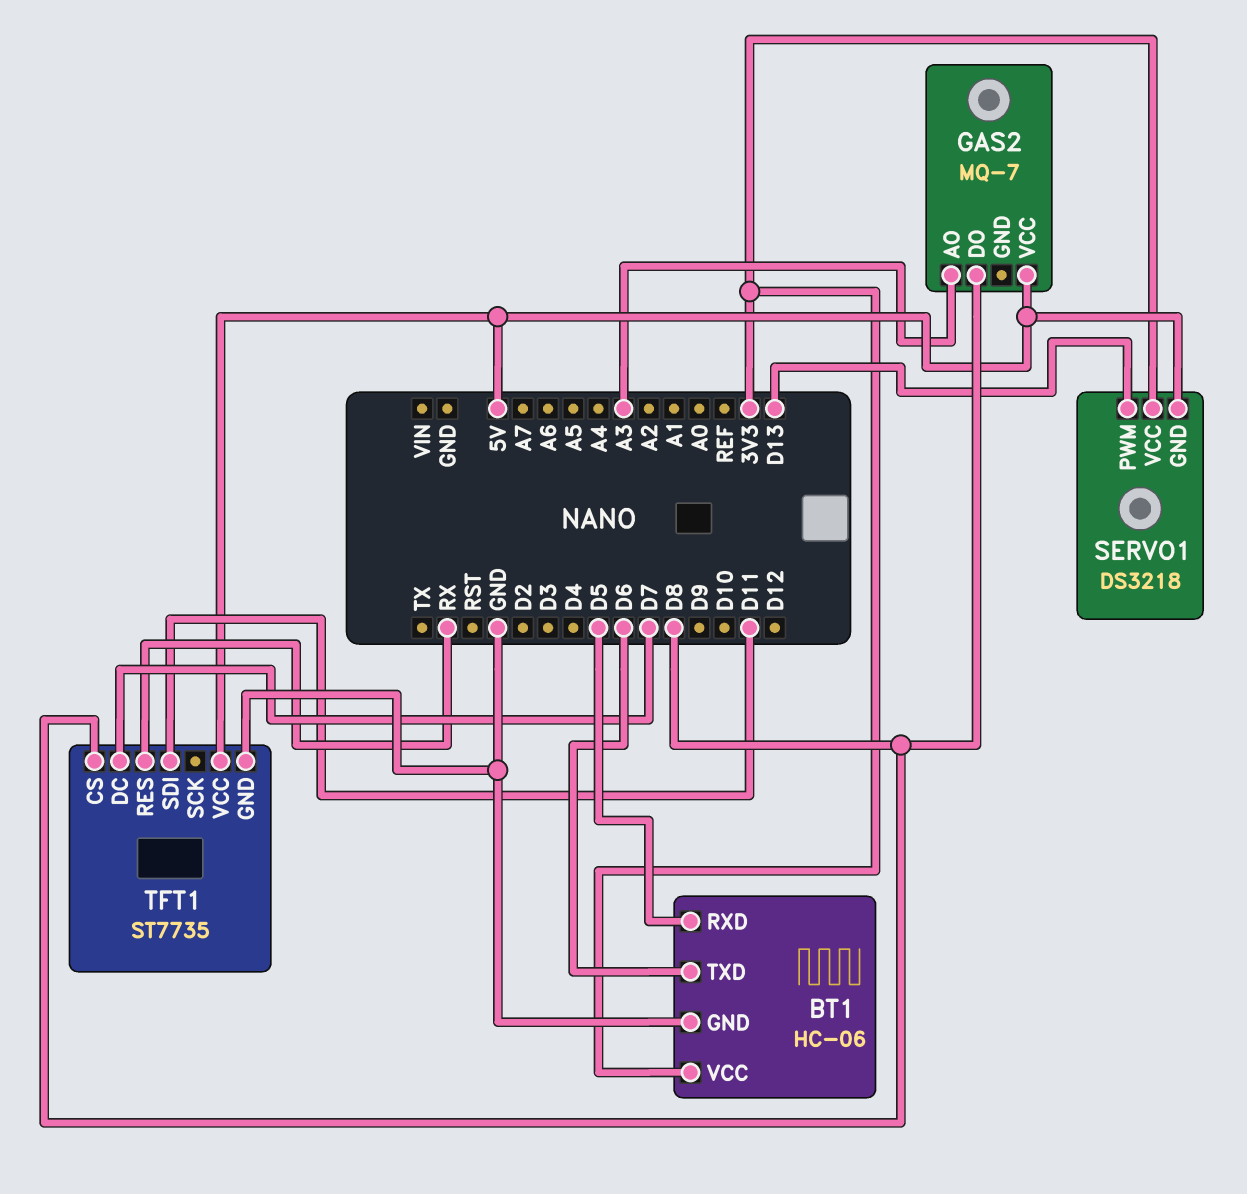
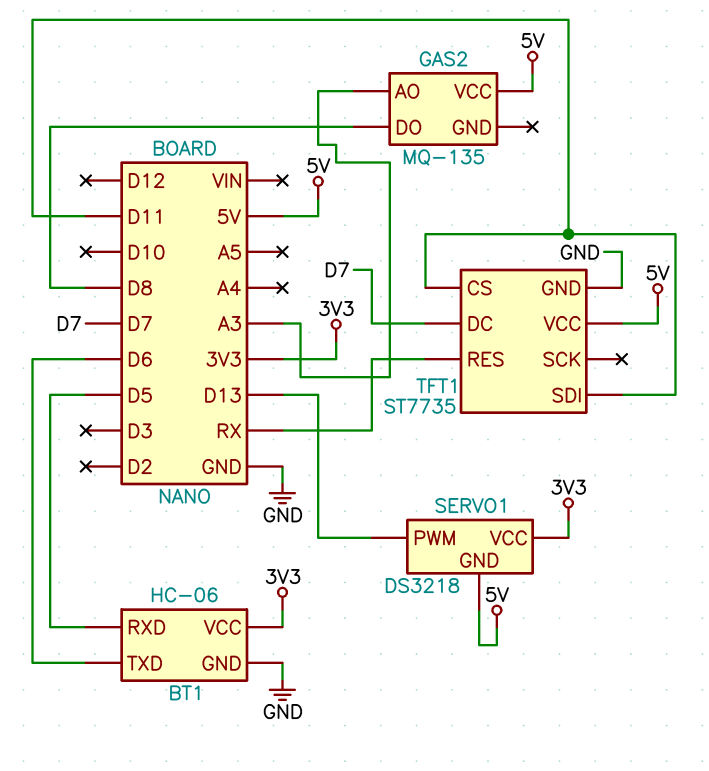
GAS2: MQ-7 -> MQ-135
TFT1 pin CS: D8 -> D11

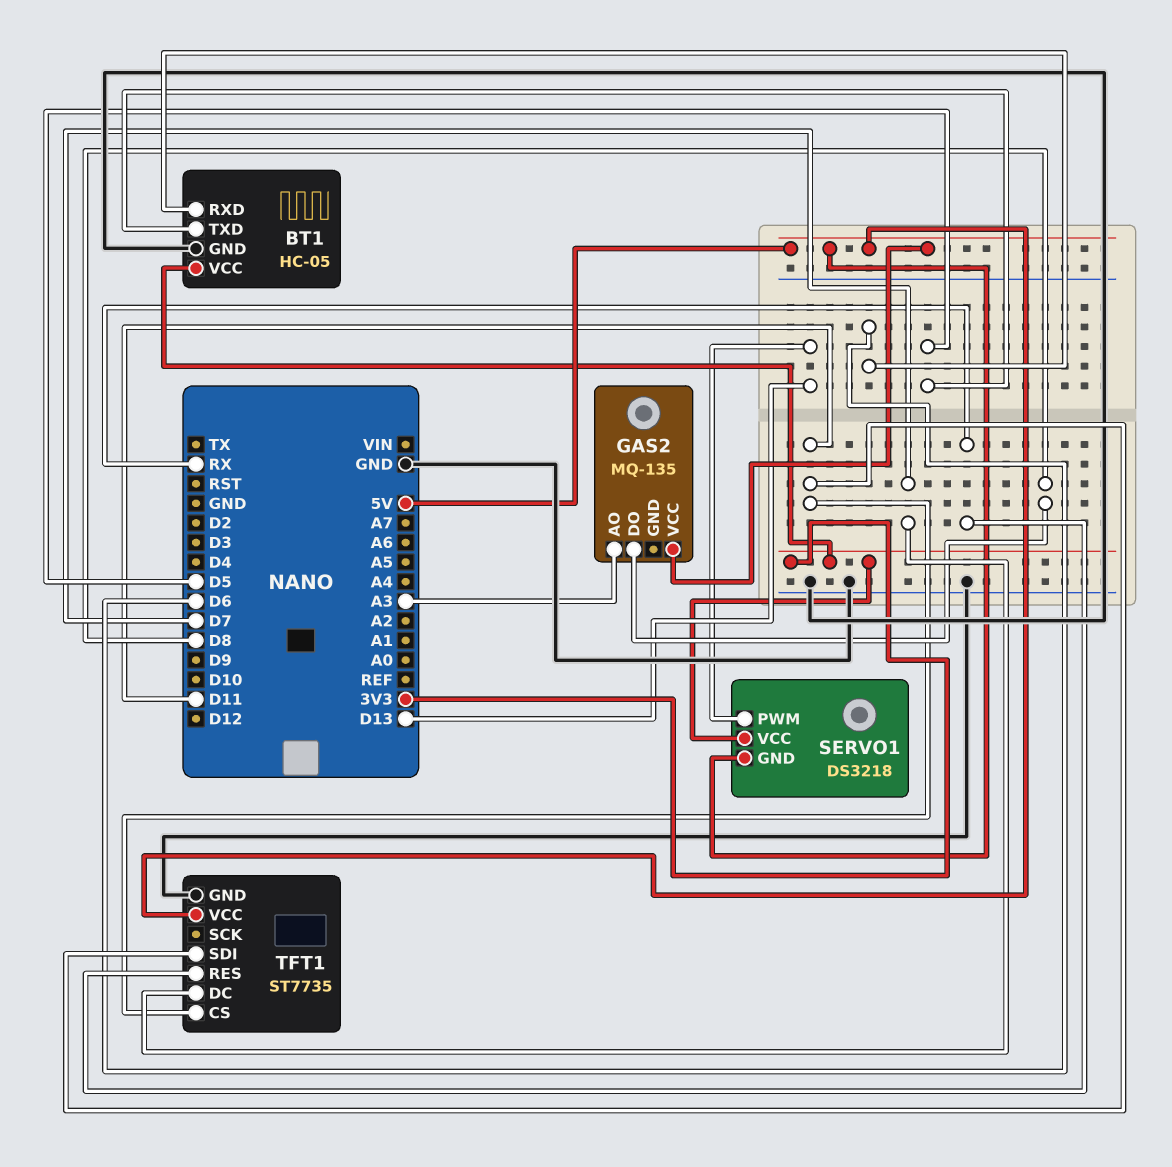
BT1: HC-06 -> HC-05
BT1 pin RXD: D5 -> D6
BT1 pin TXD: D6 -> D5

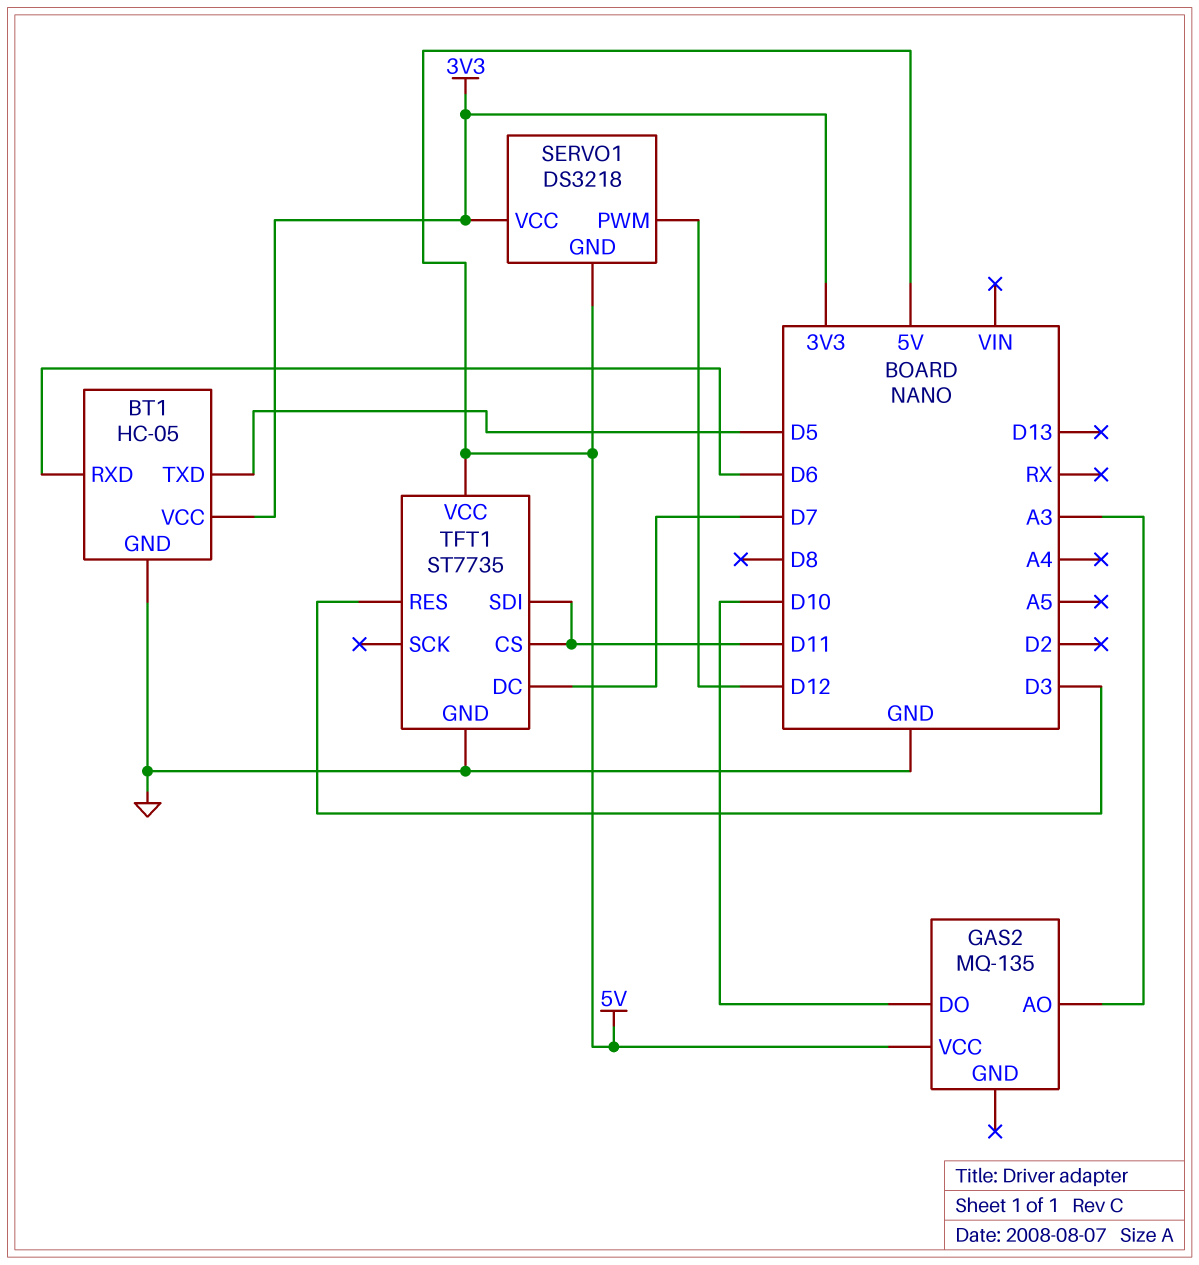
GAS2 pin DO: D8 -> D10
SERVO1 pin PWM: D13 -> D12
TFT1 pin RES: RX -> D3

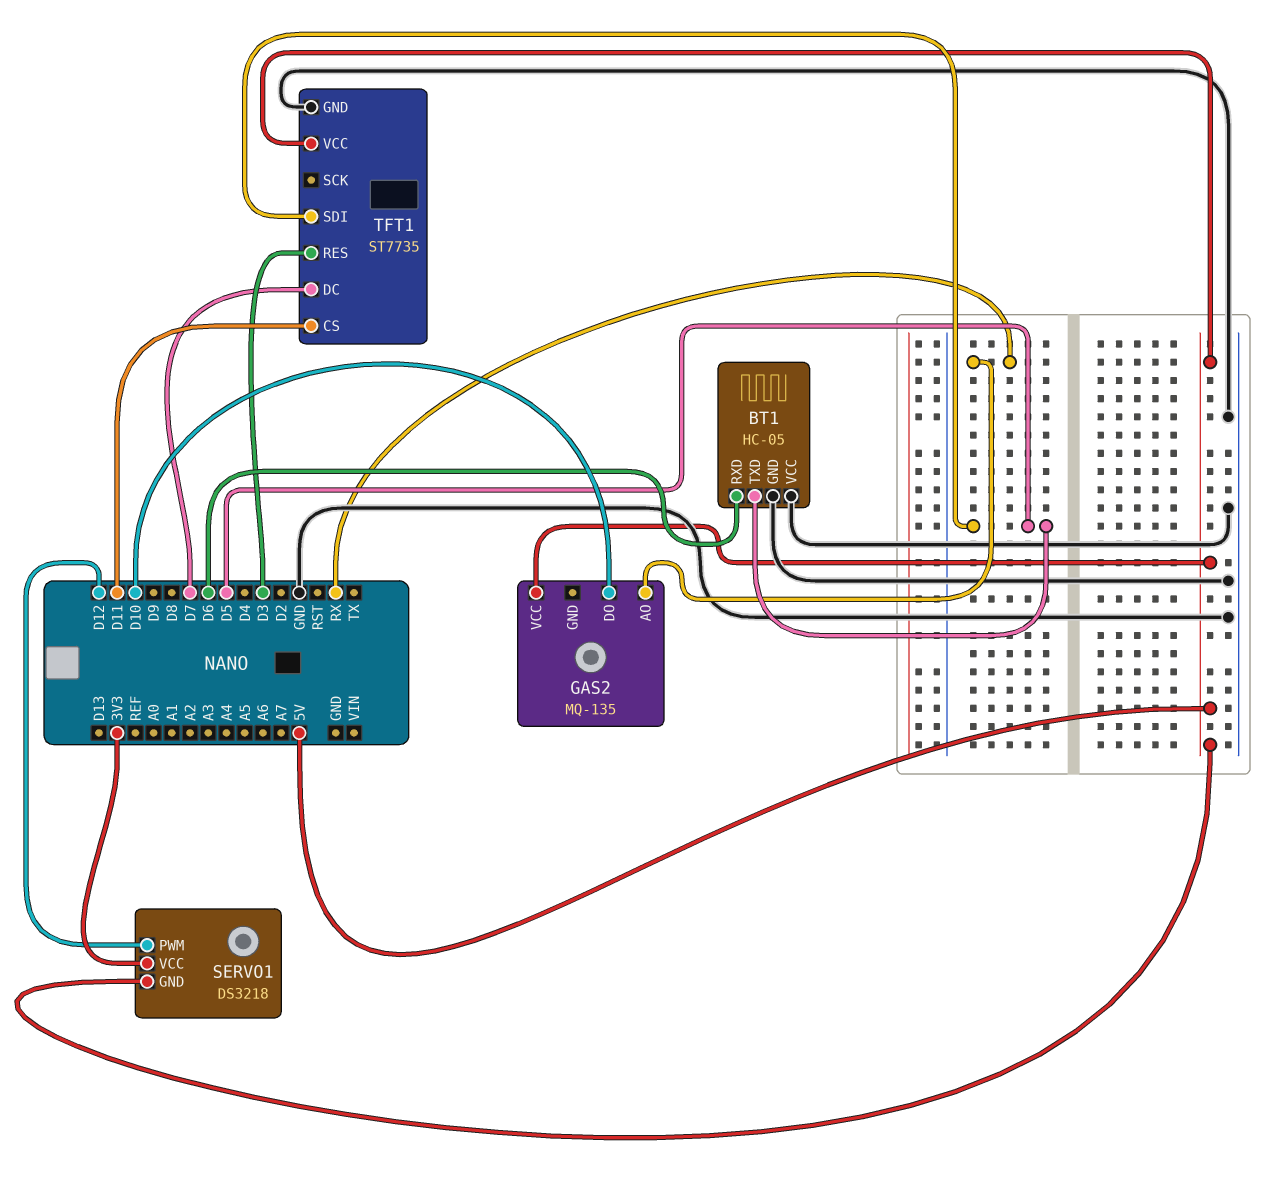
BT1 pin VCC: 3V3 -> GND
GAS2 pin AO: A3 -> RX
TFT1 pin SDI: D11 -> D5

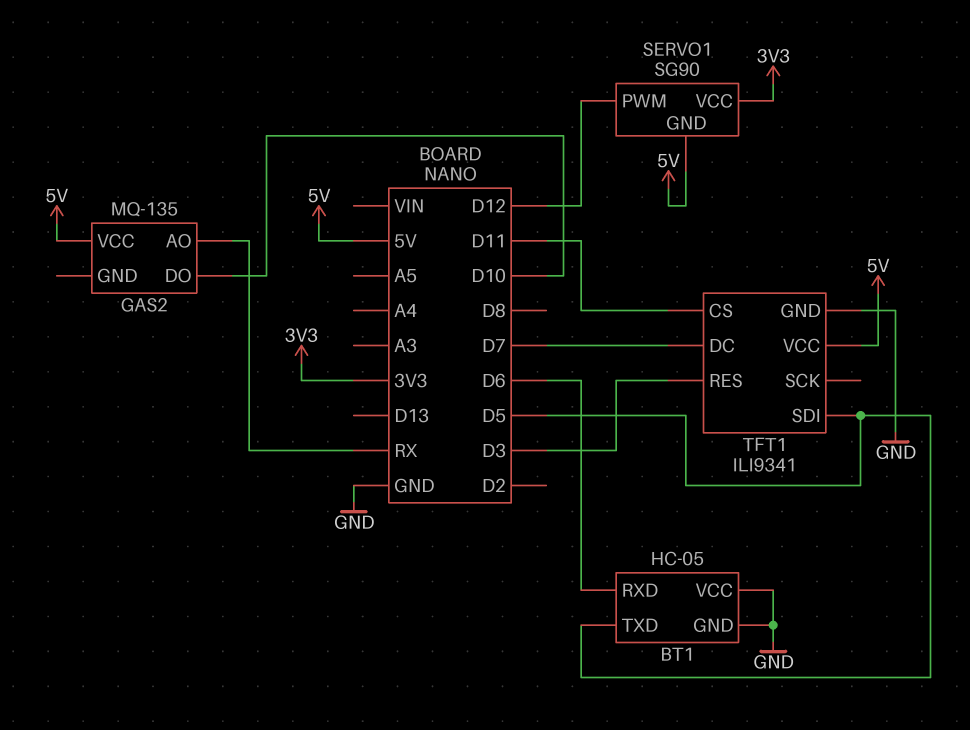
SERVO1: DS3218 -> SG90
TFT1: ST7735 -> ILI9341

